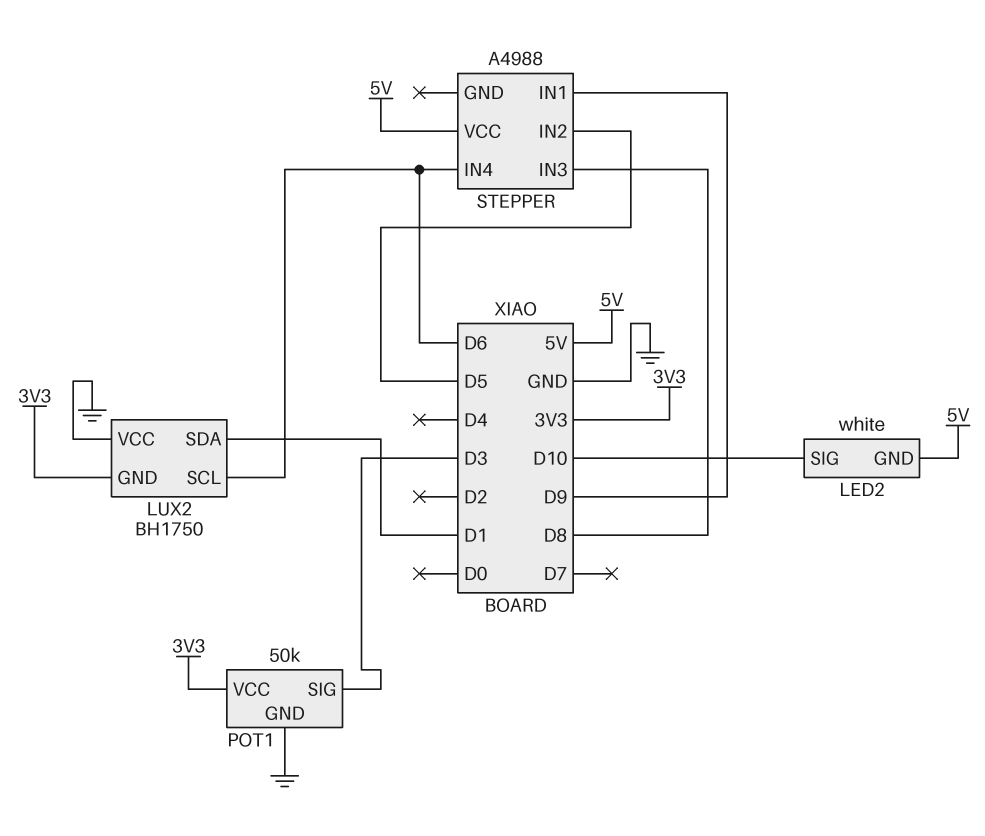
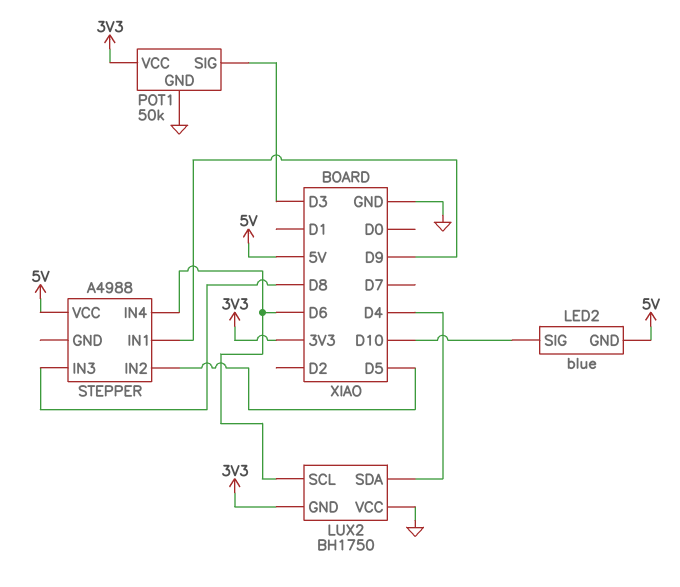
LED2: white -> blue
LUX2 pin SDA: D1 -> D4

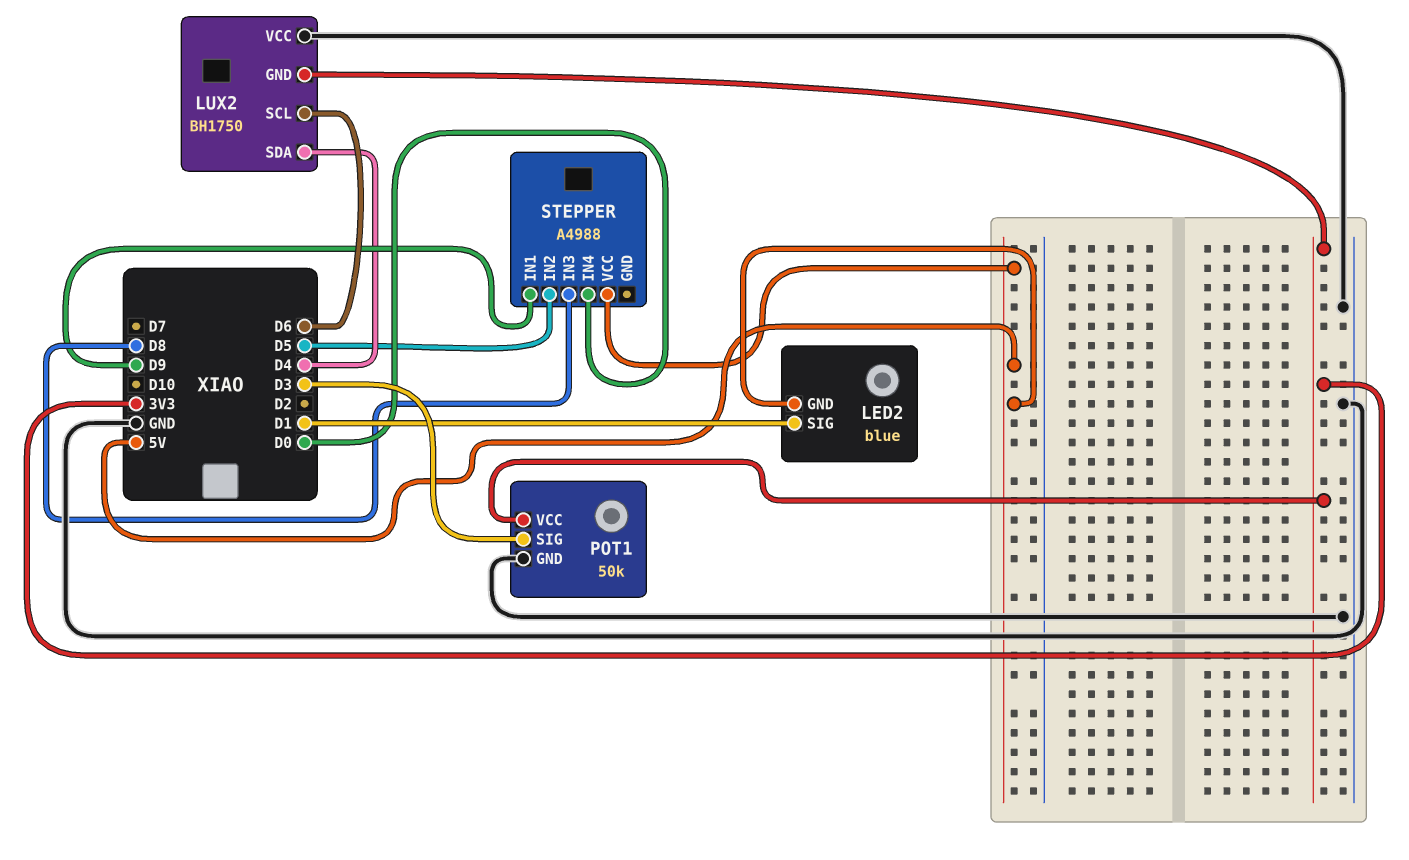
LED2 pin SIG: D10 -> D1
STEPPER pin IN4: D6 -> D0

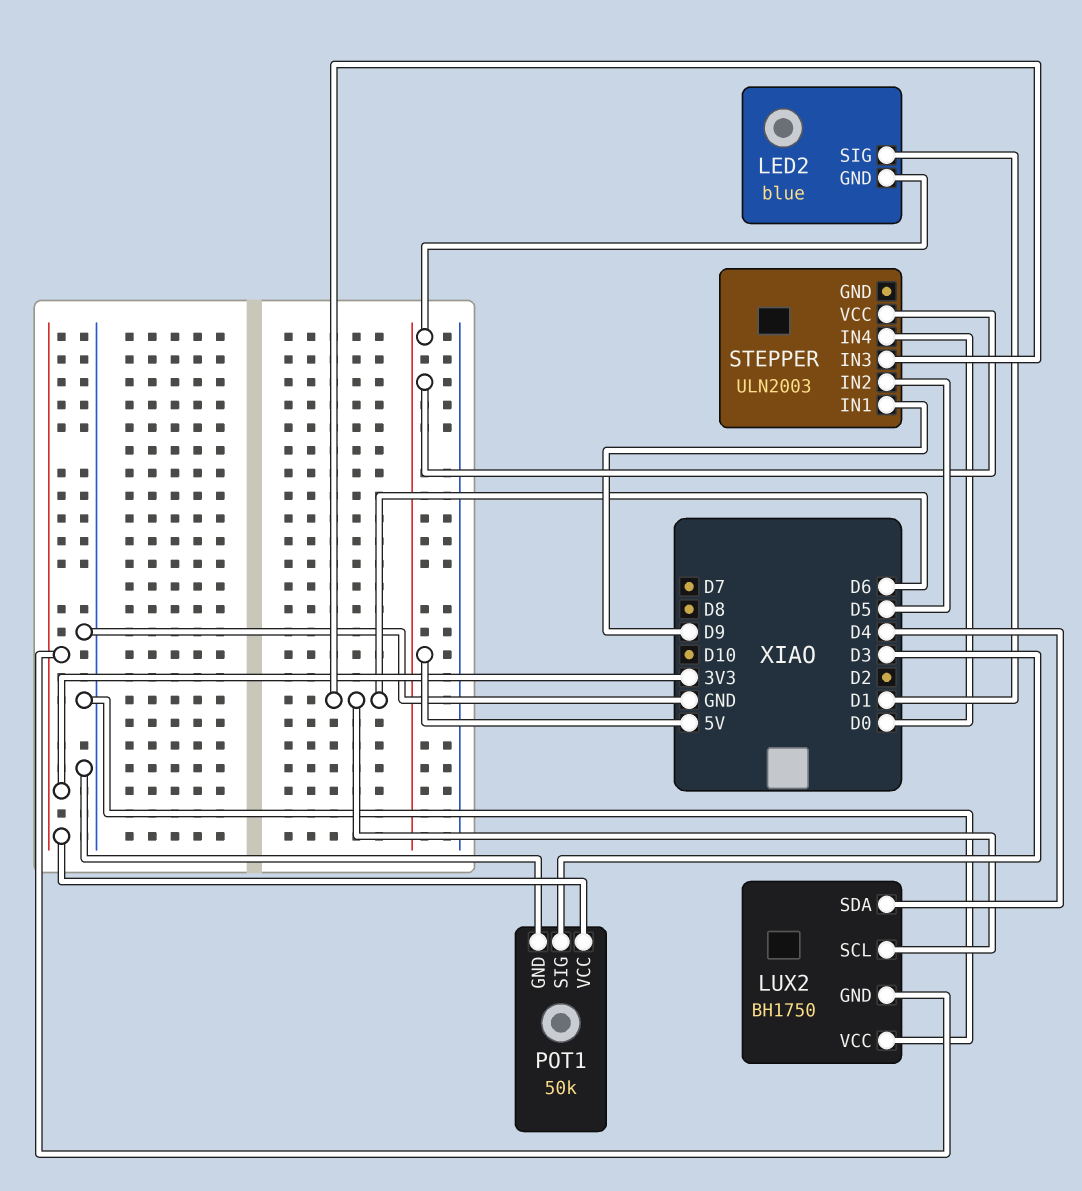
STEPPER: A4988 -> ULN2003
STEPPER pin IN3: D8 -> D6

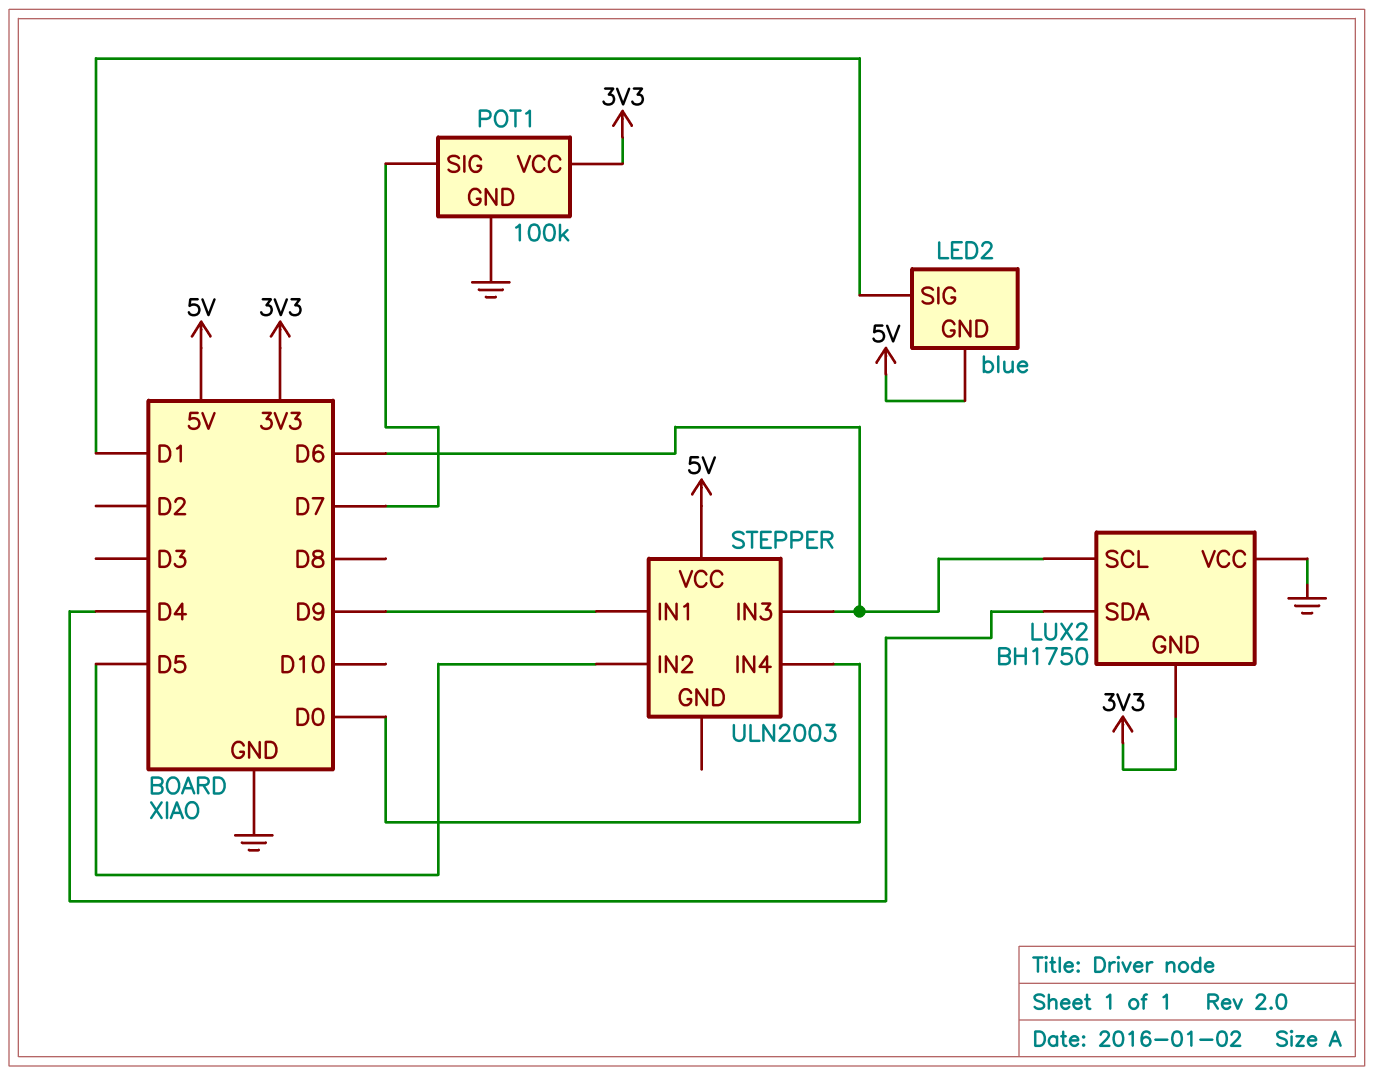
POT1: 50k -> 100k
POT1 pin SIG: D3 -> D7

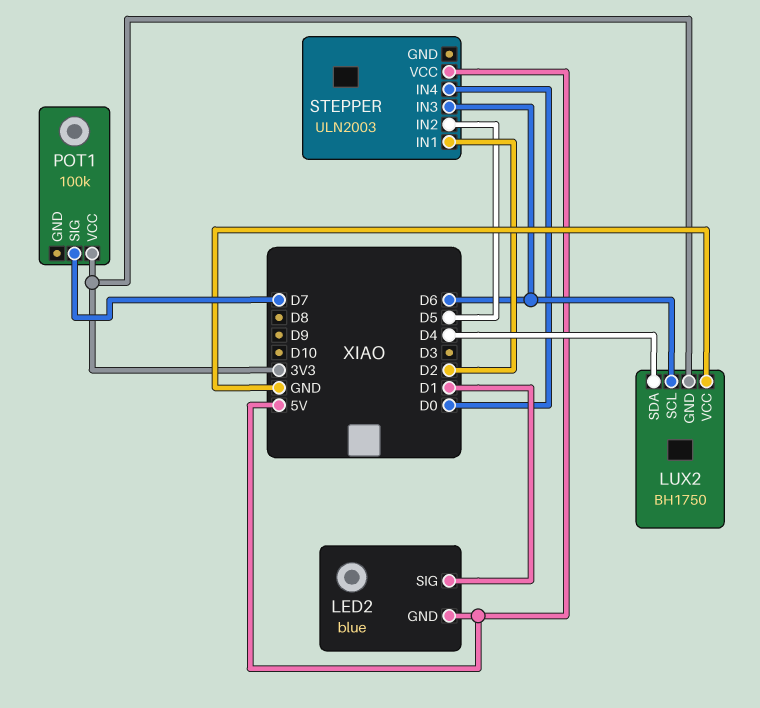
POT1 pin GND: GND -> none
STEPPER pin IN1: D9 -> D2

